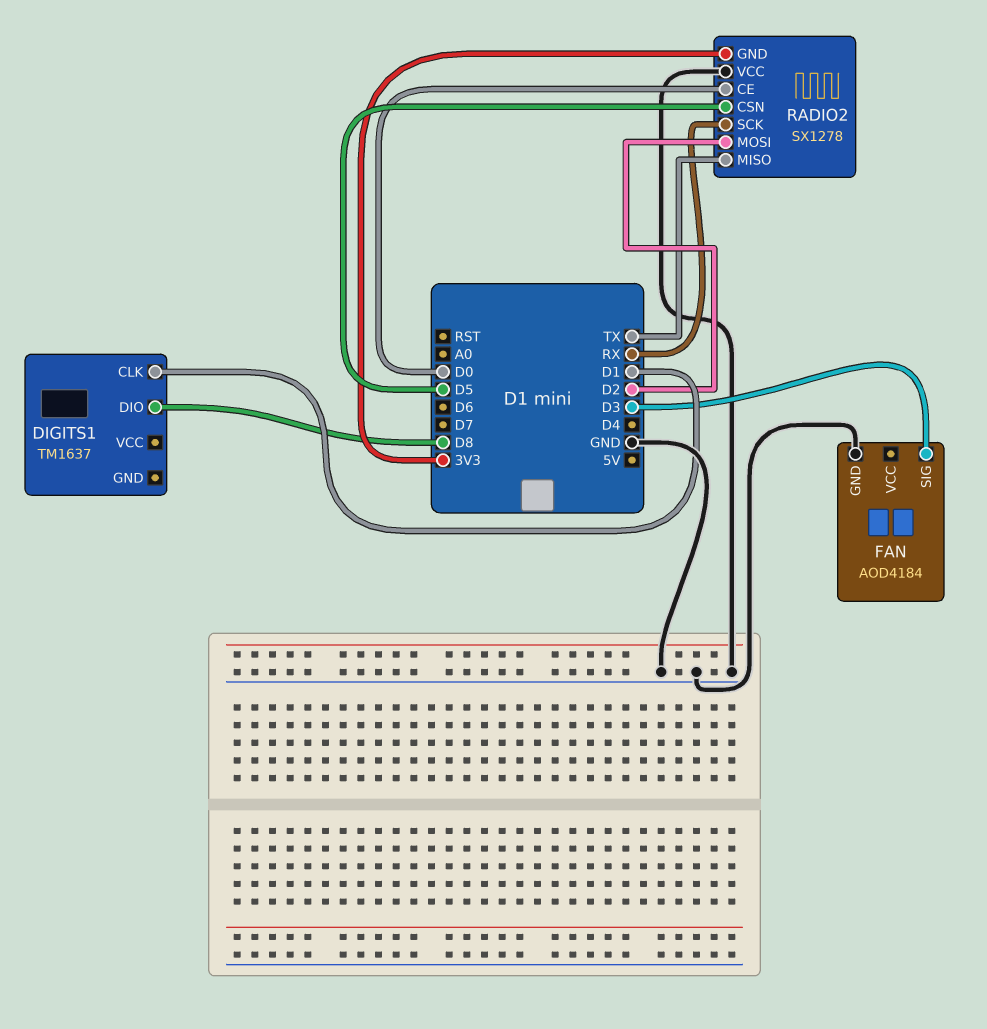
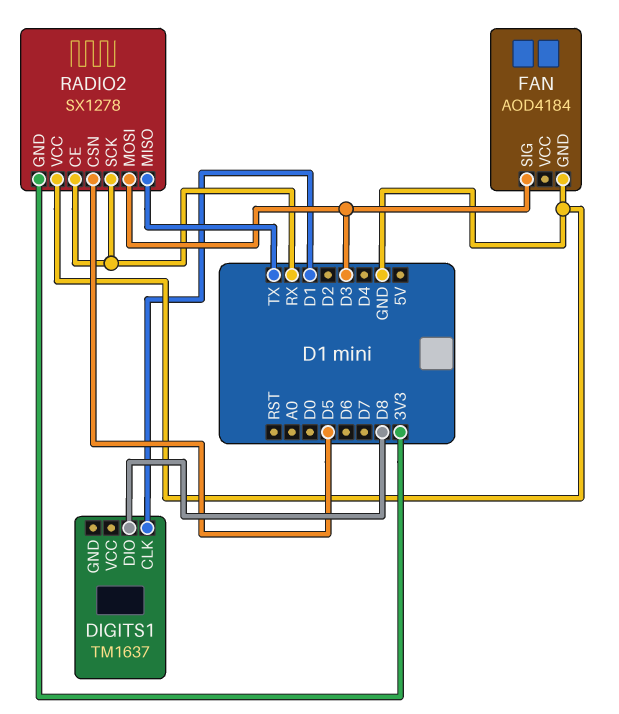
RADIO2 pin CE: D0 -> RX
RADIO2 pin MOSI: D2 -> D3

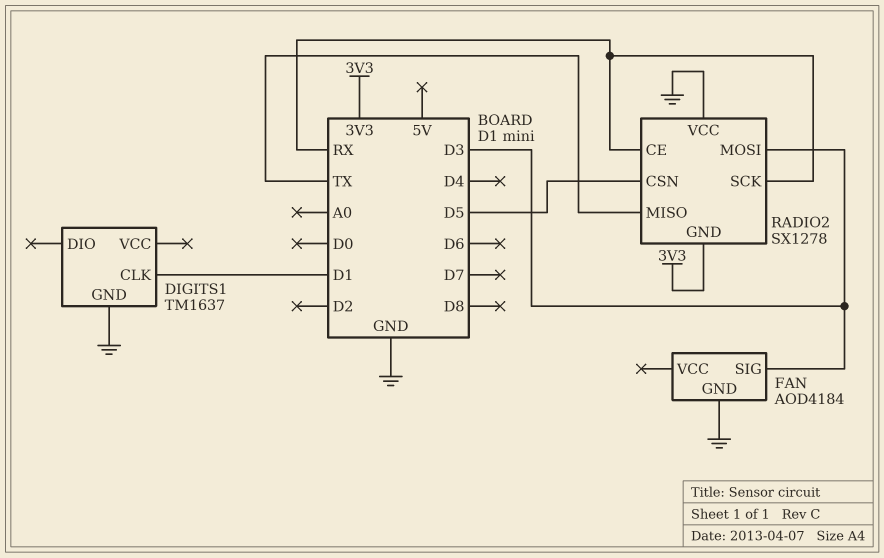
DIGITS1 pin DIO: D8 -> none
DIGITS1 pin GND: none -> GND

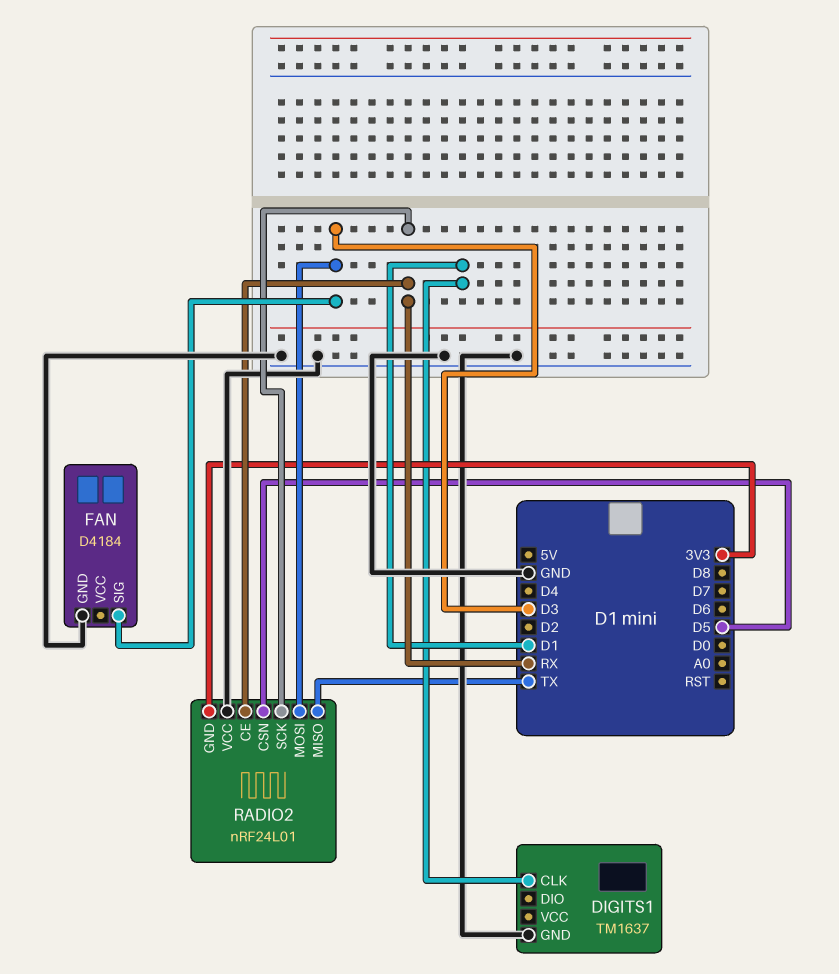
FAN: AOD4184 -> D4184
RADIO2: SX1278 -> nRF24L01

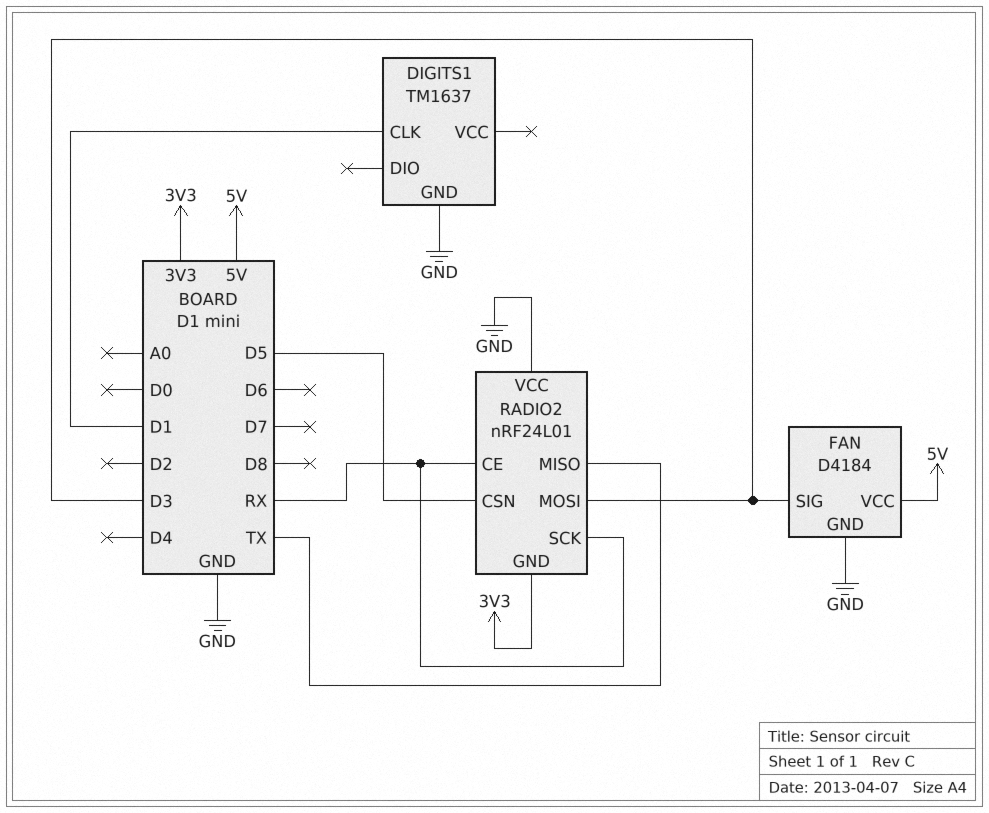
FAN pin VCC: none -> 5V

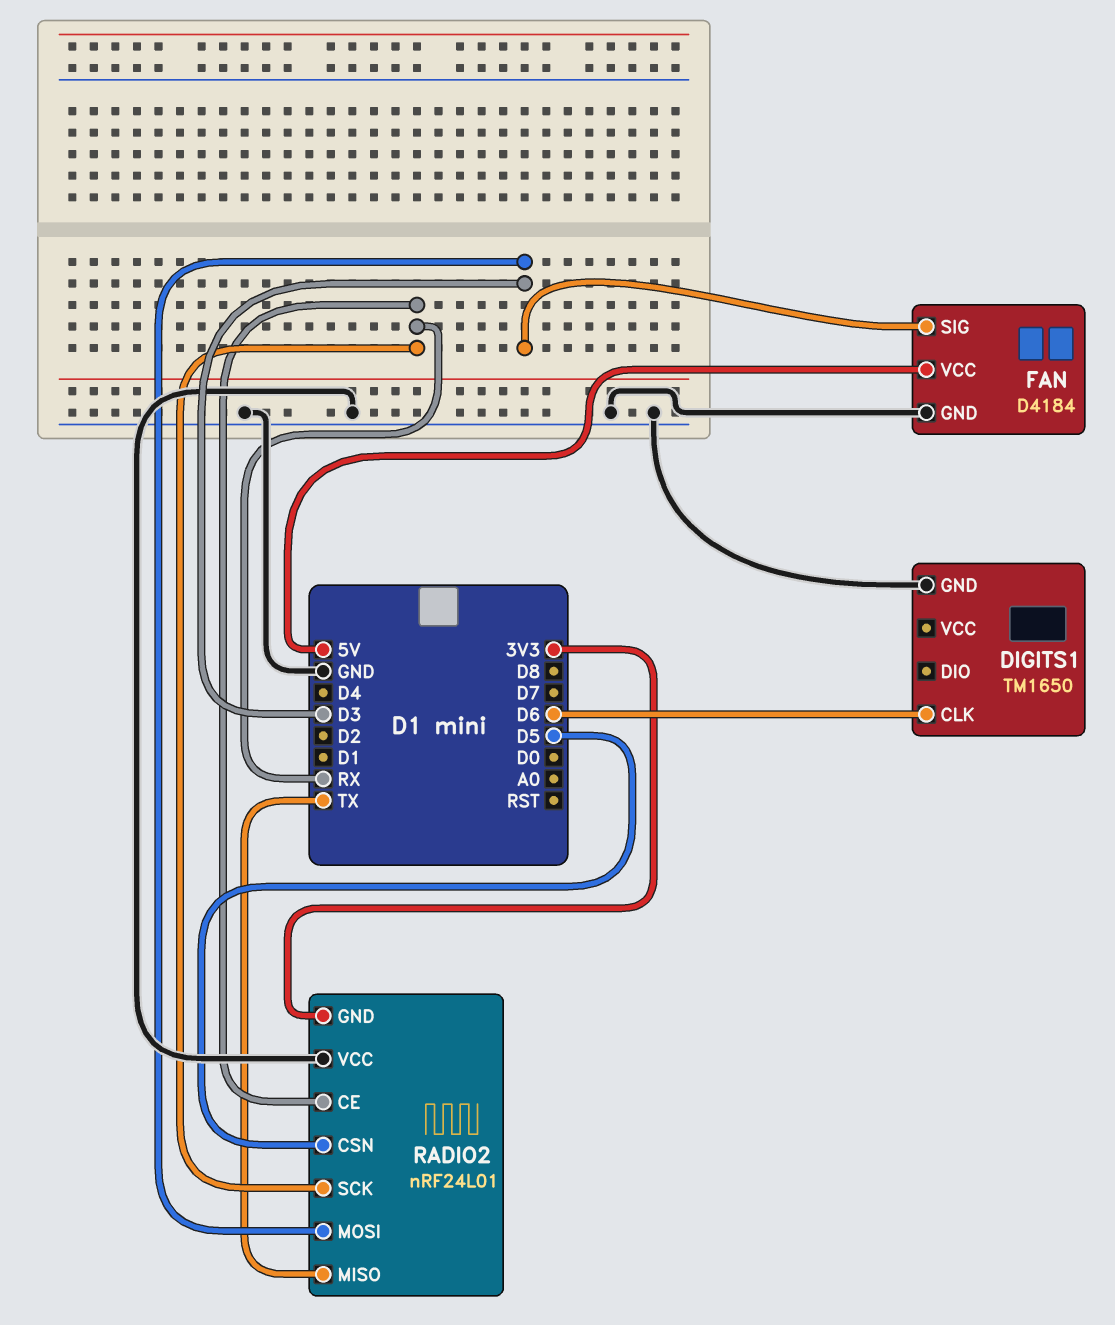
DIGITS1: TM1637 -> TM1650
DIGITS1 pin CLK: D1 -> D6

